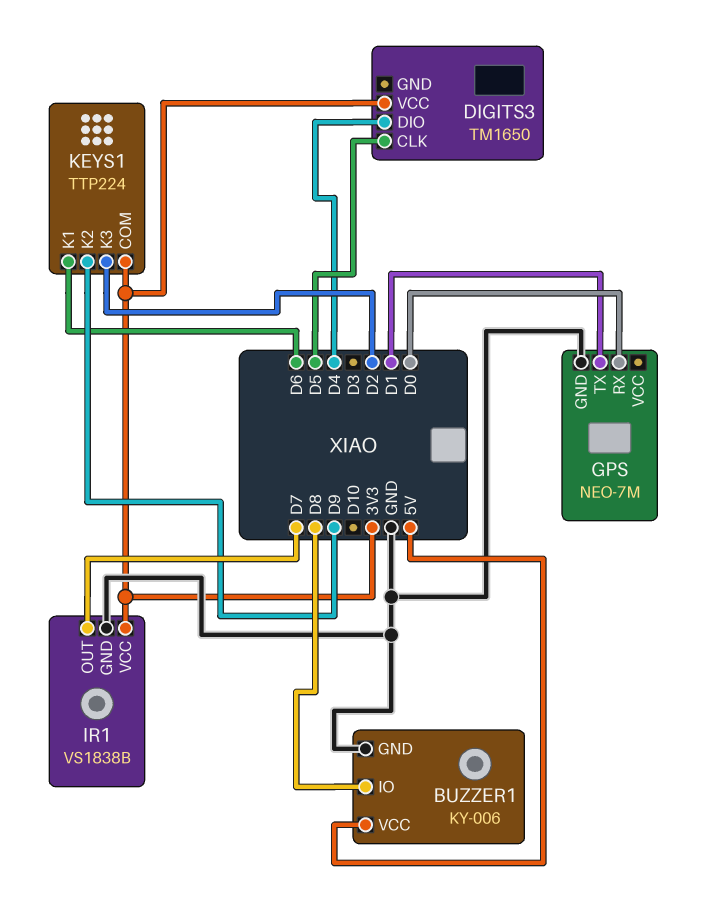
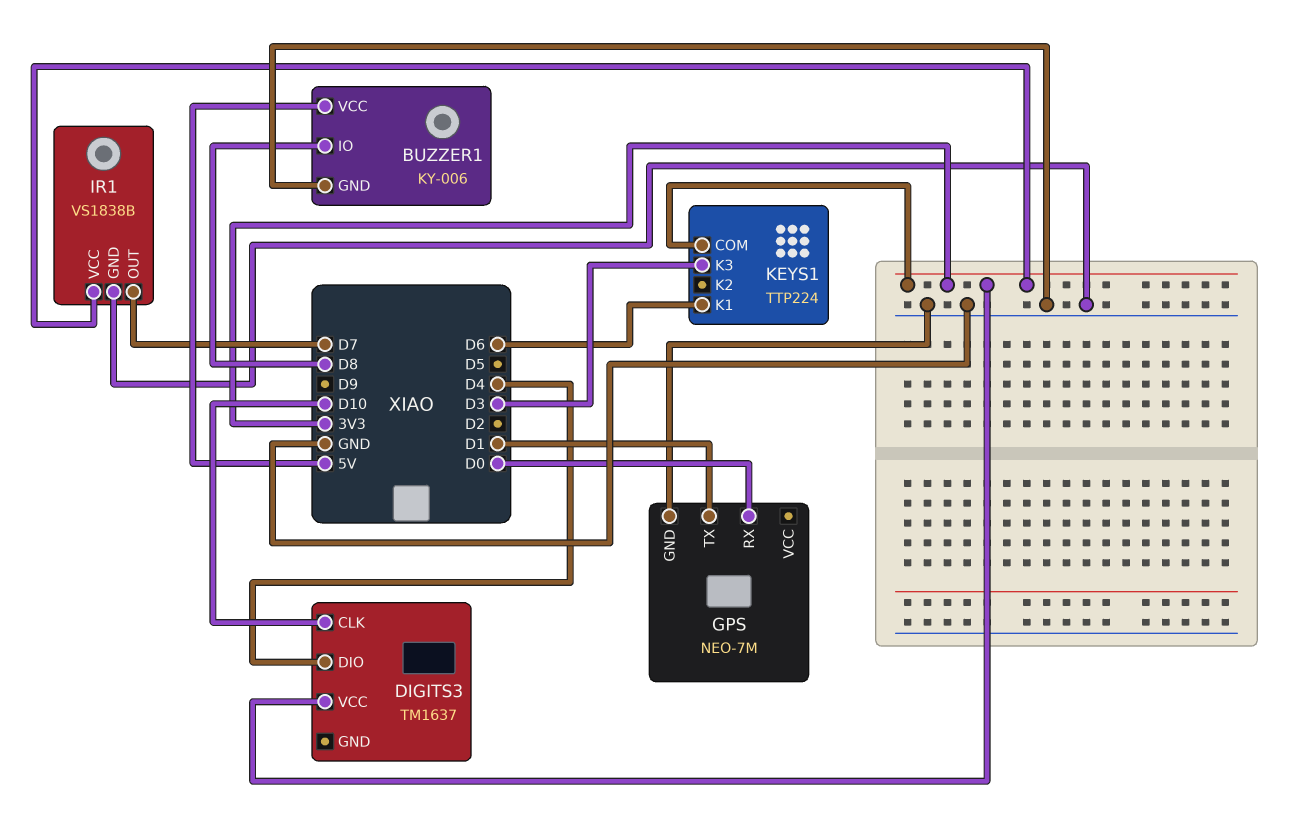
DIGITS3: TM1650 -> TM1637
DIGITS3 pin CLK: D5 -> D10
KEYS1 pin K2: D9 -> none
KEYS1 pin K3: D2 -> D3

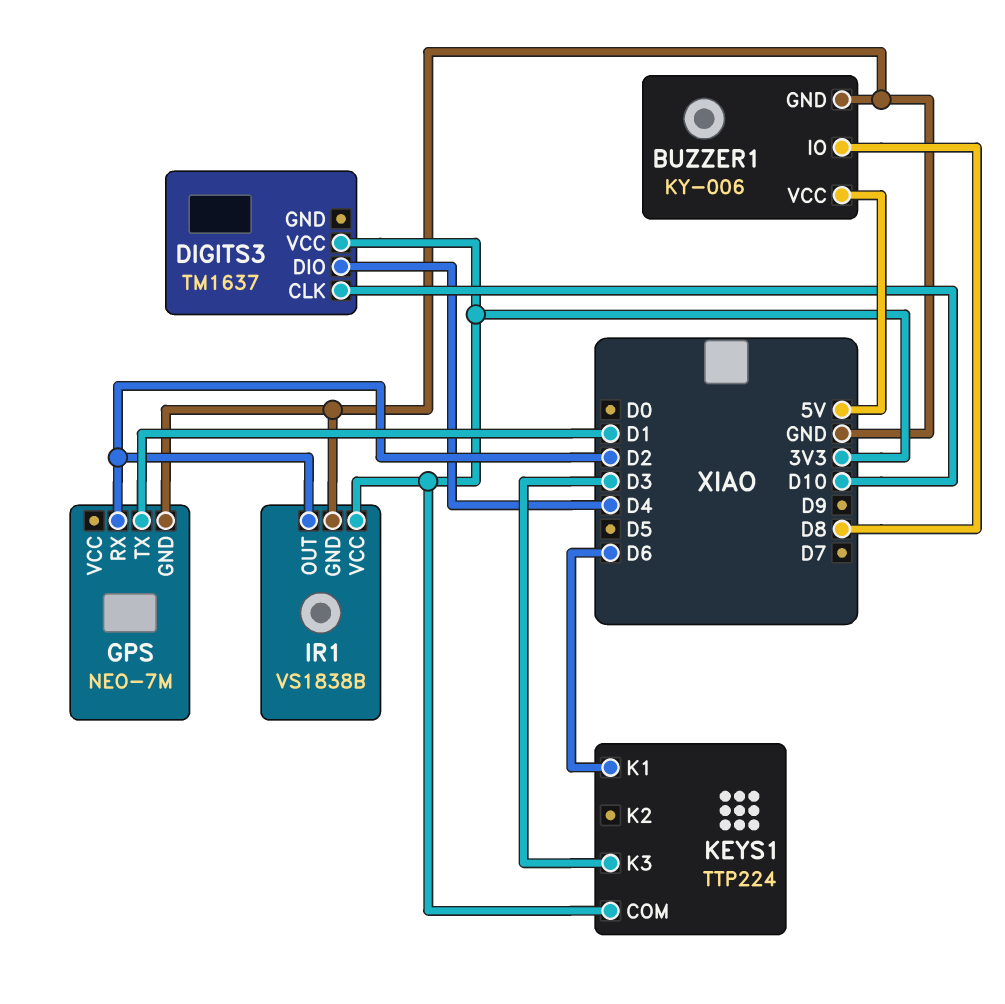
GPS pin RX: D0 -> D2
IR1 pin OUT: D7 -> D2

